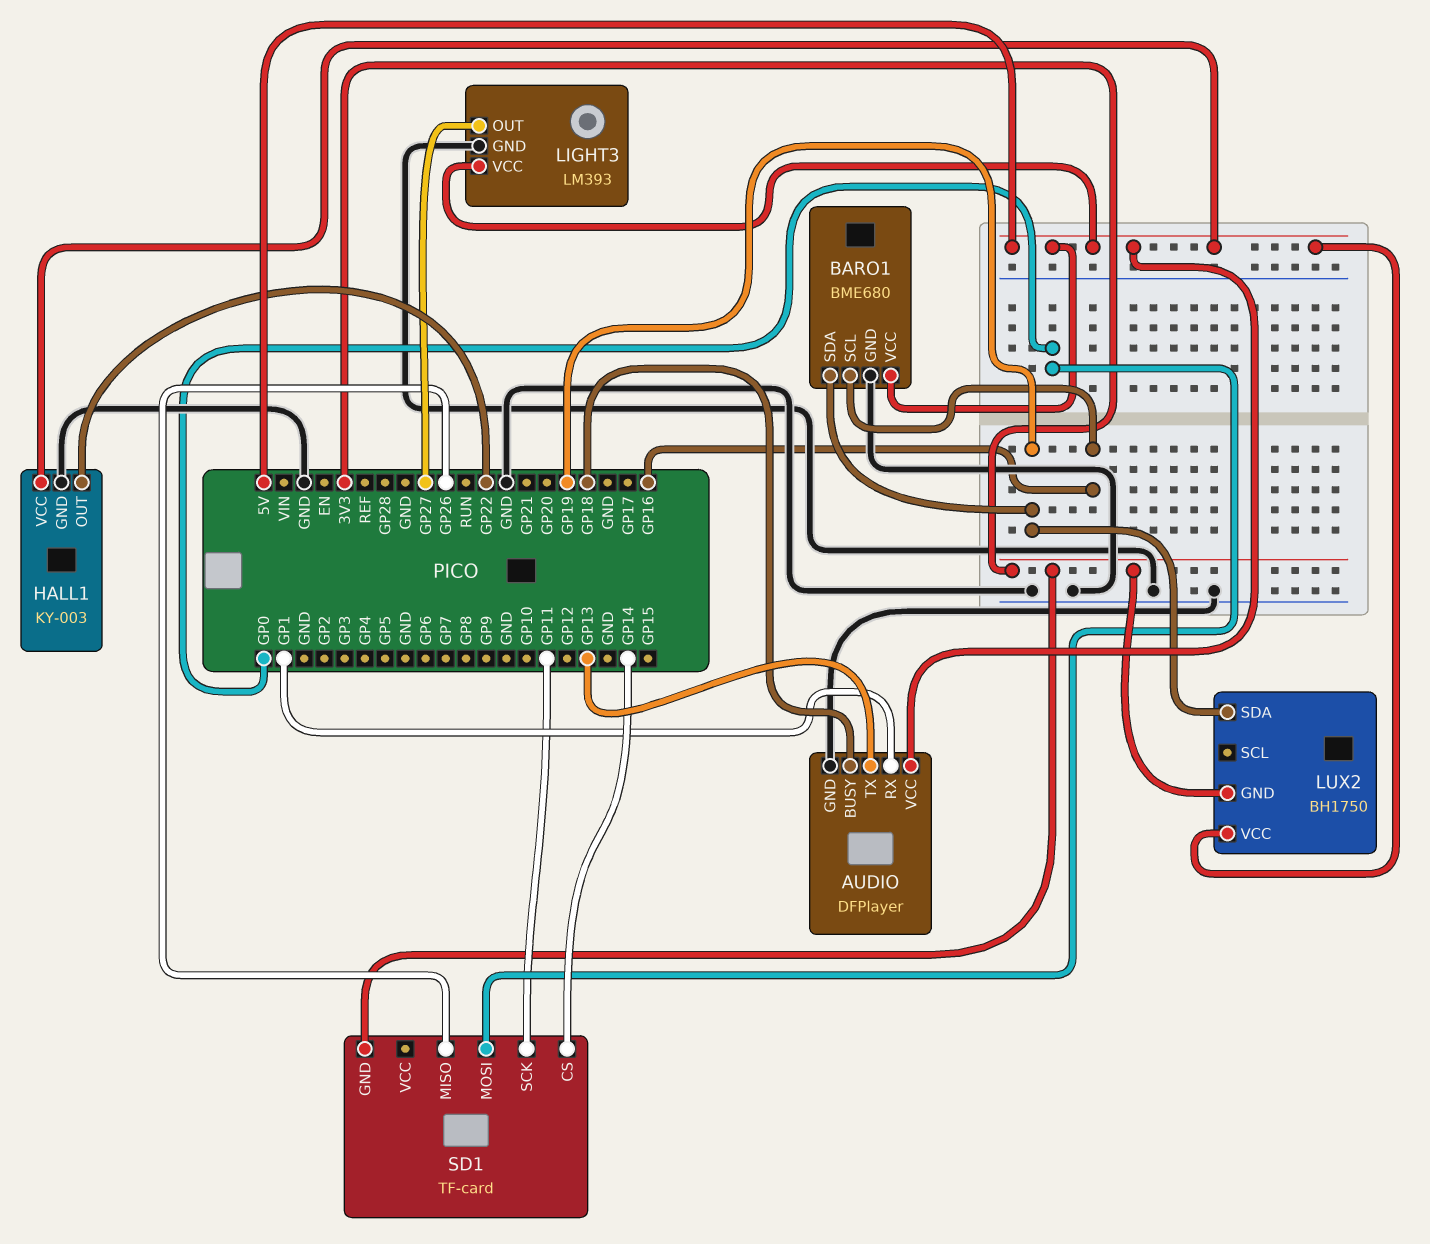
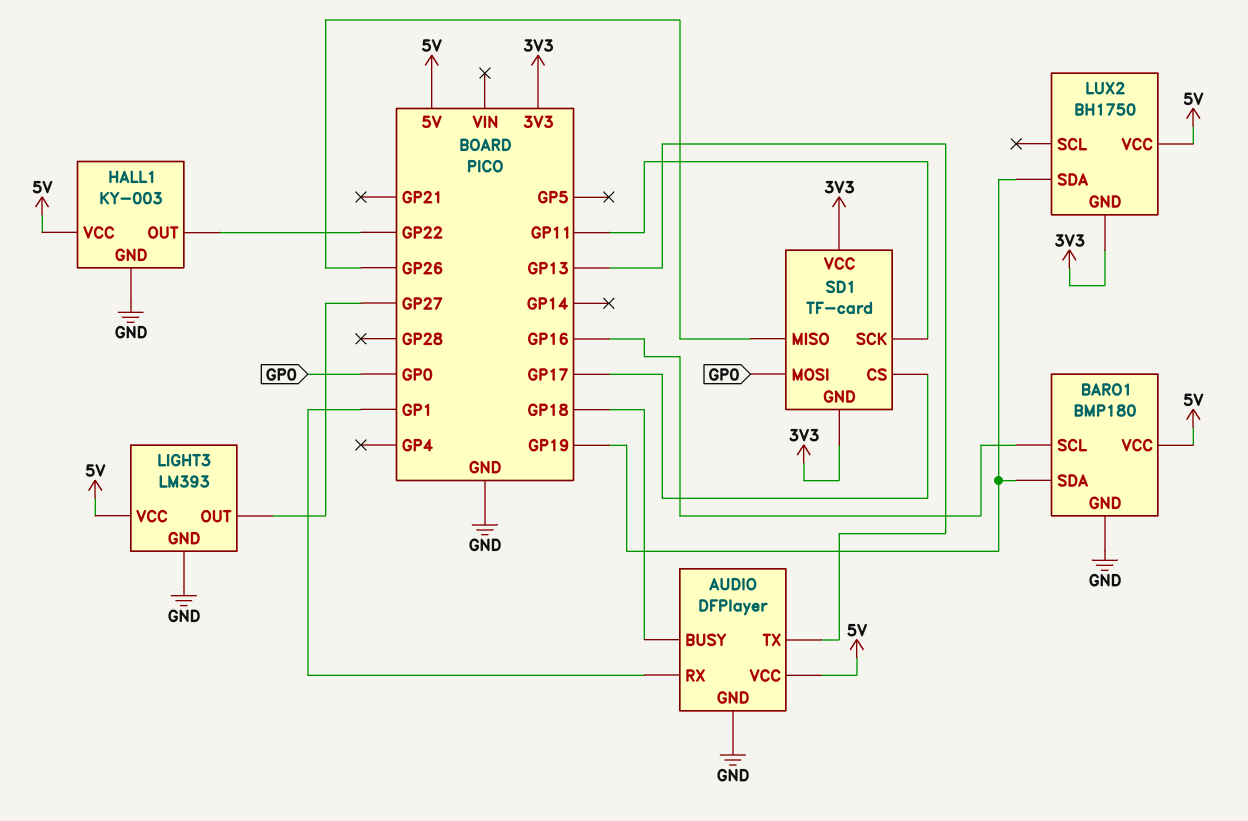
BARO1: BME680 -> BMP180
SD1 pin CS: GP14 -> GP17
SD1 pin VCC: none -> 3V3

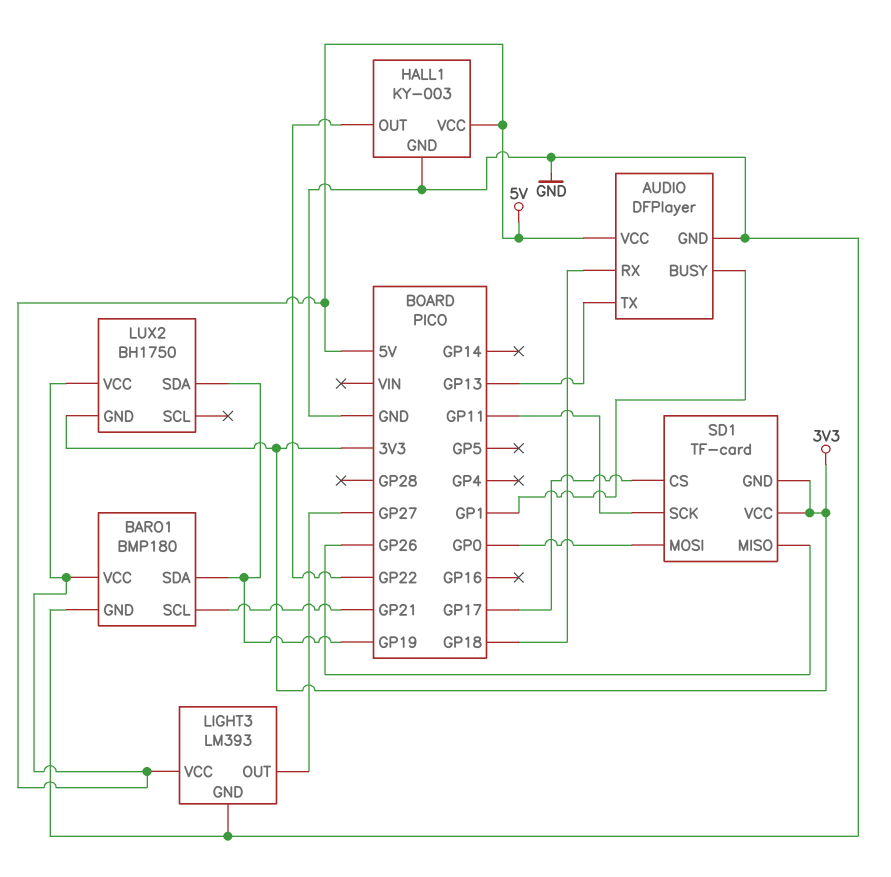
AUDIO pin BUSY: GP18 -> GP1
AUDIO pin RX: GP1 -> GP18
BARO1 pin SCL: GP16 -> GP21

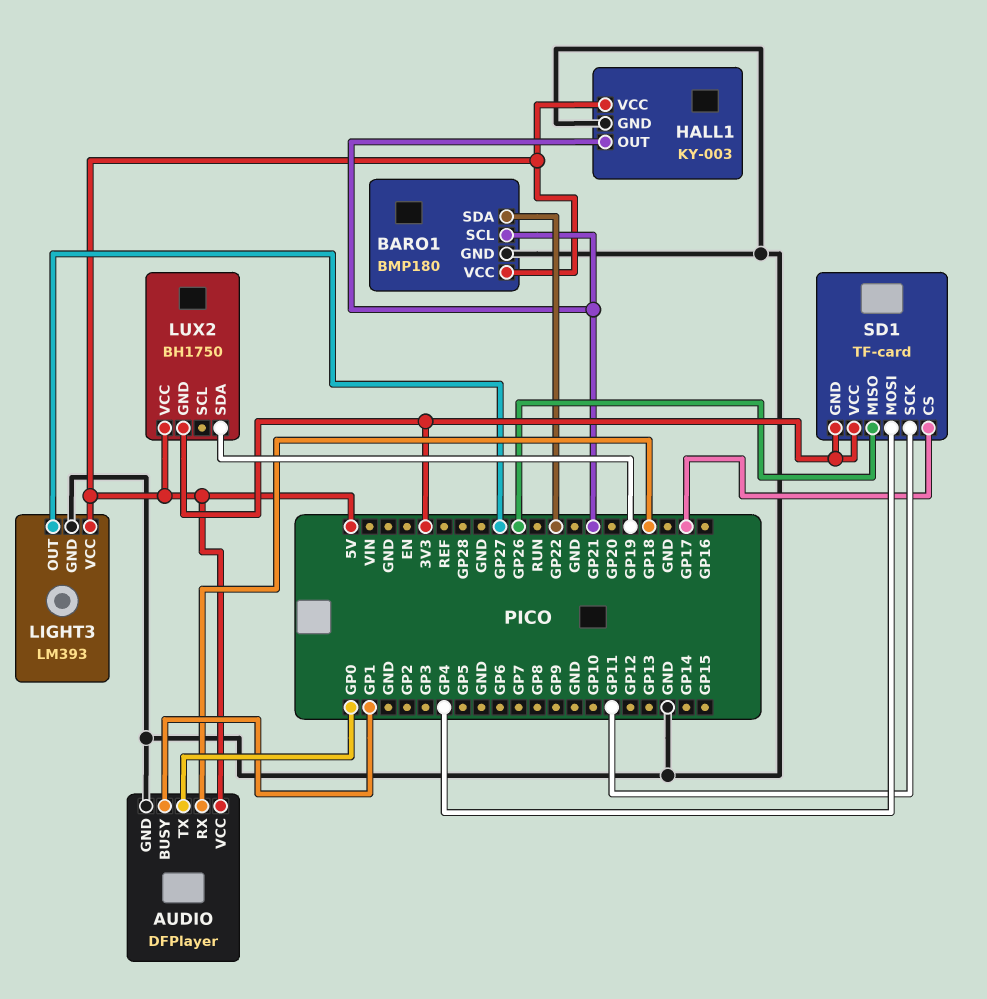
AUDIO pin TX: GP13 -> GP0
BARO1 pin SDA: GP19 -> GP22
HALL1 pin OUT: GP22 -> GP21
SD1 pin MOSI: GP0 -> GP4

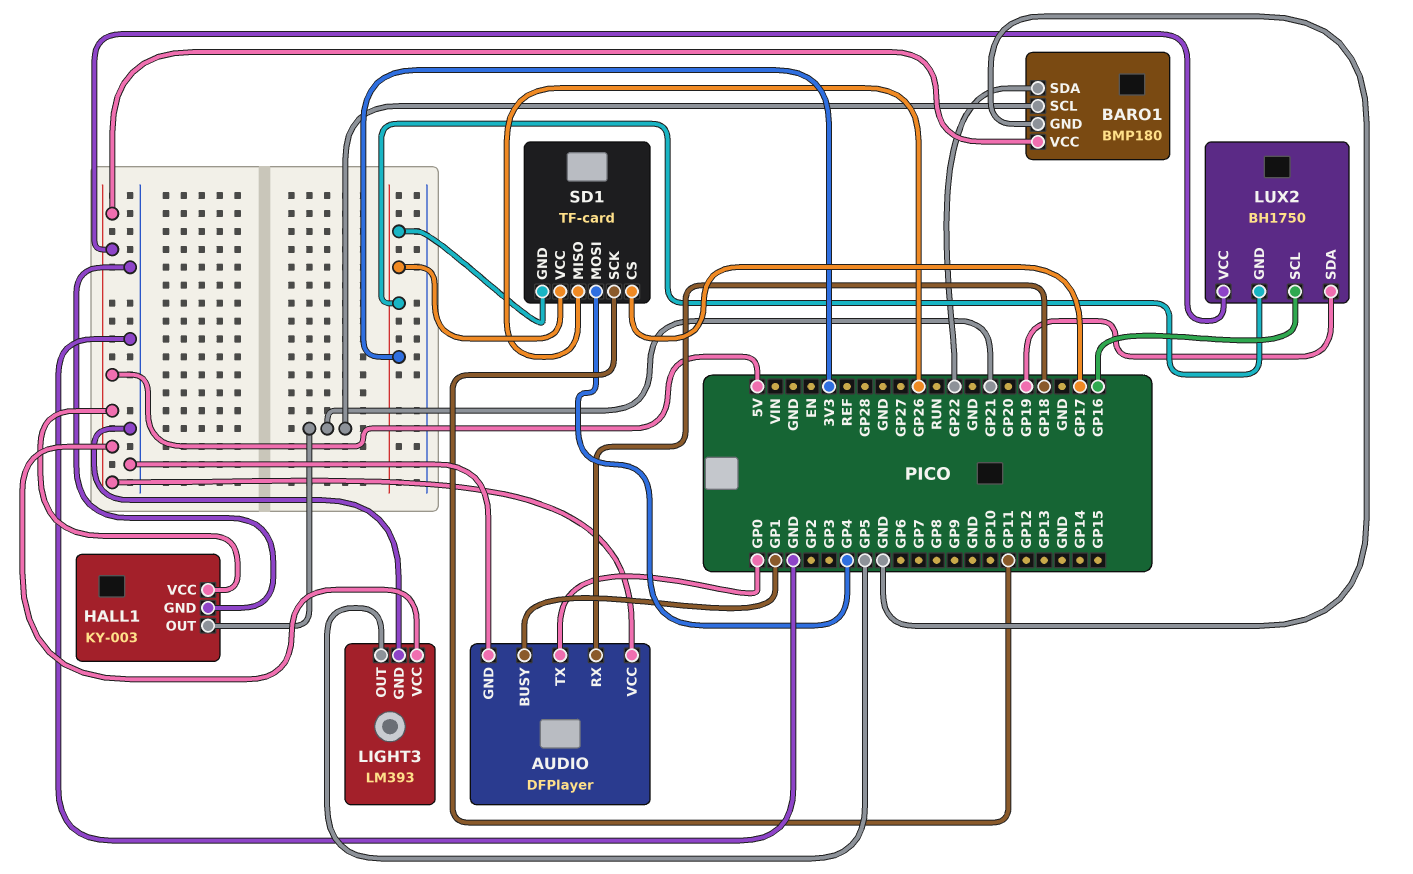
LIGHT3 pin OUT: GP27 -> GP5
LUX2 pin SCL: none -> GP16

